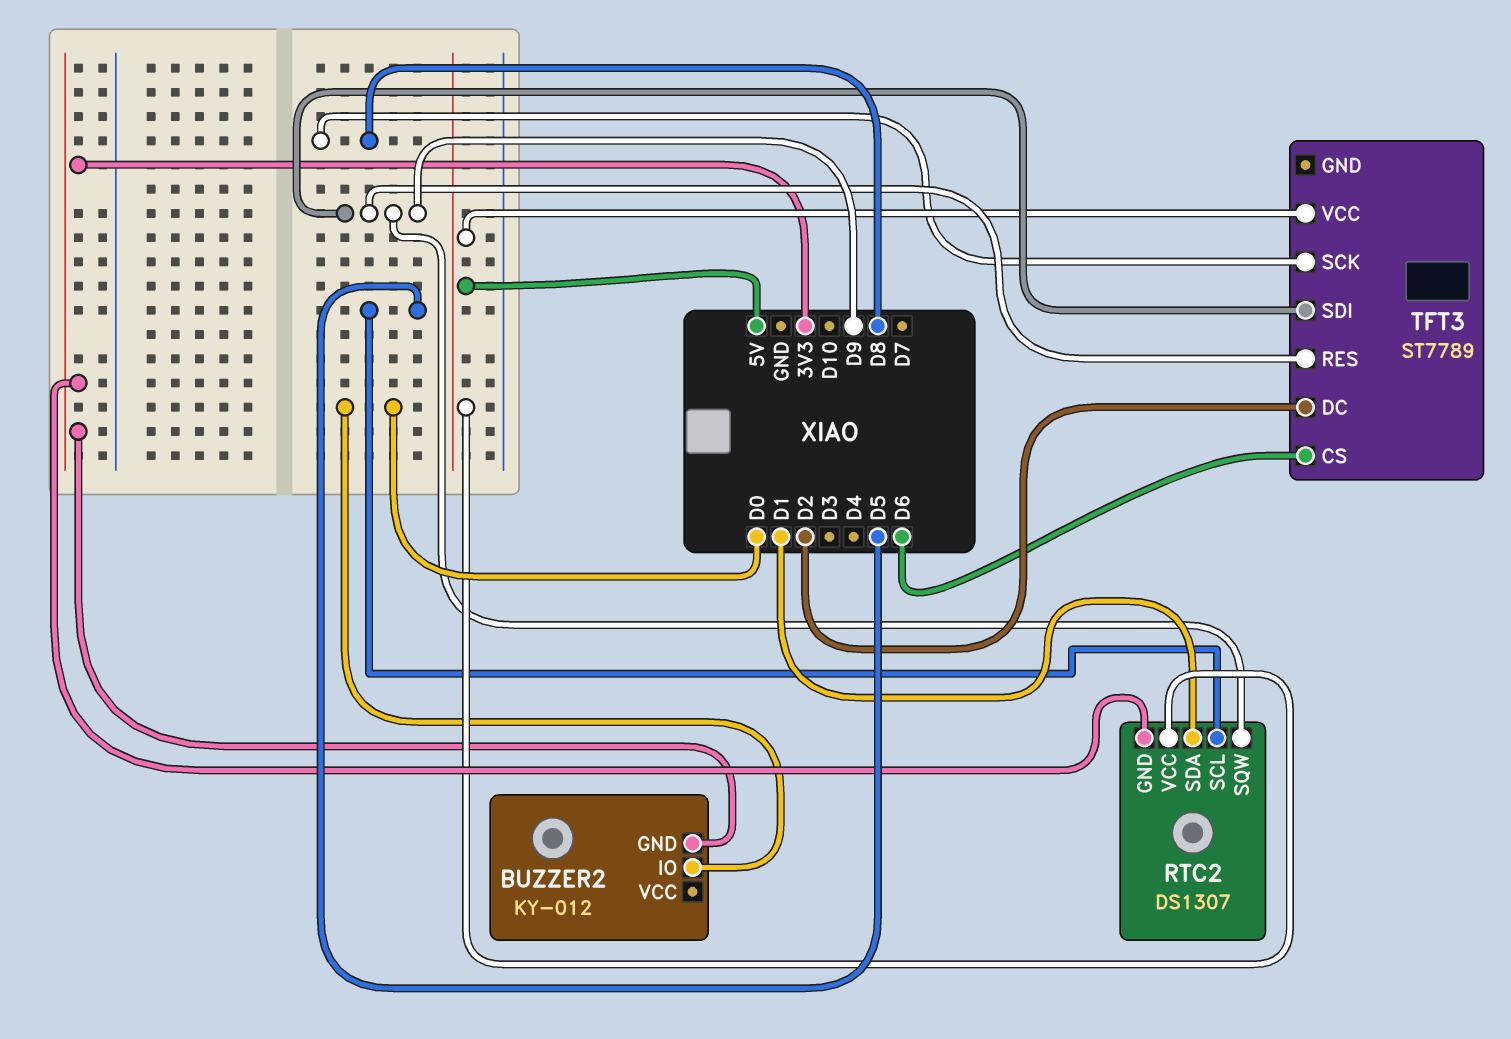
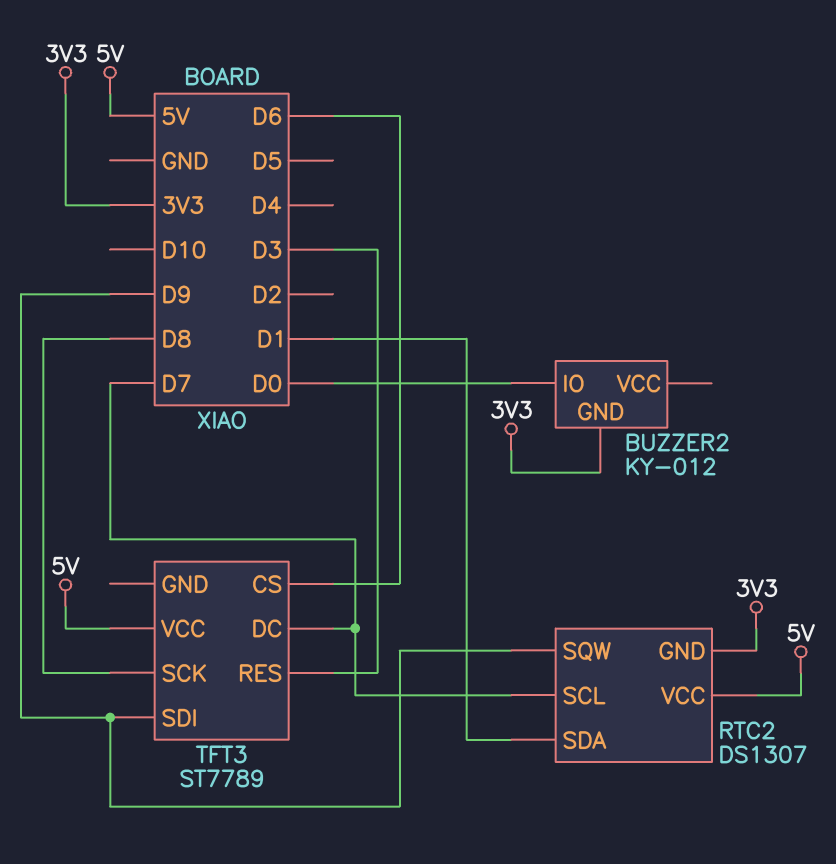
RTC2 pin SCL: D5 -> D7
TFT3 pin DC: D2 -> D7
TFT3 pin RES: D9 -> D3

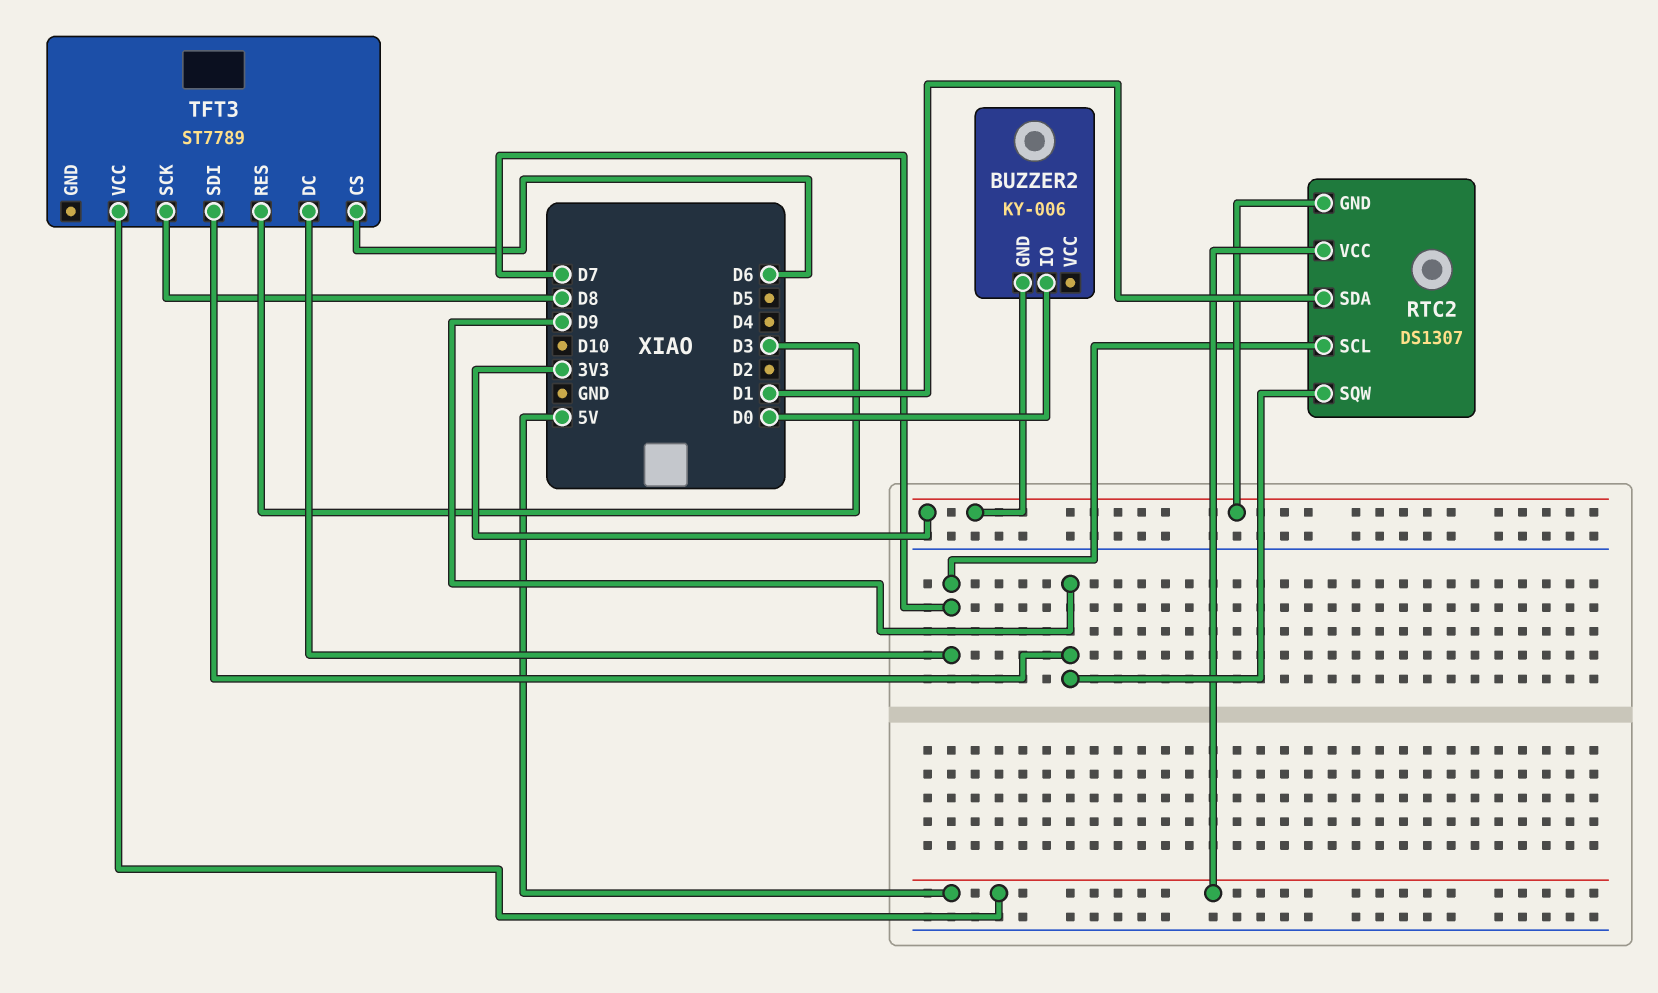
BUZZER2: KY-012 -> KY-006

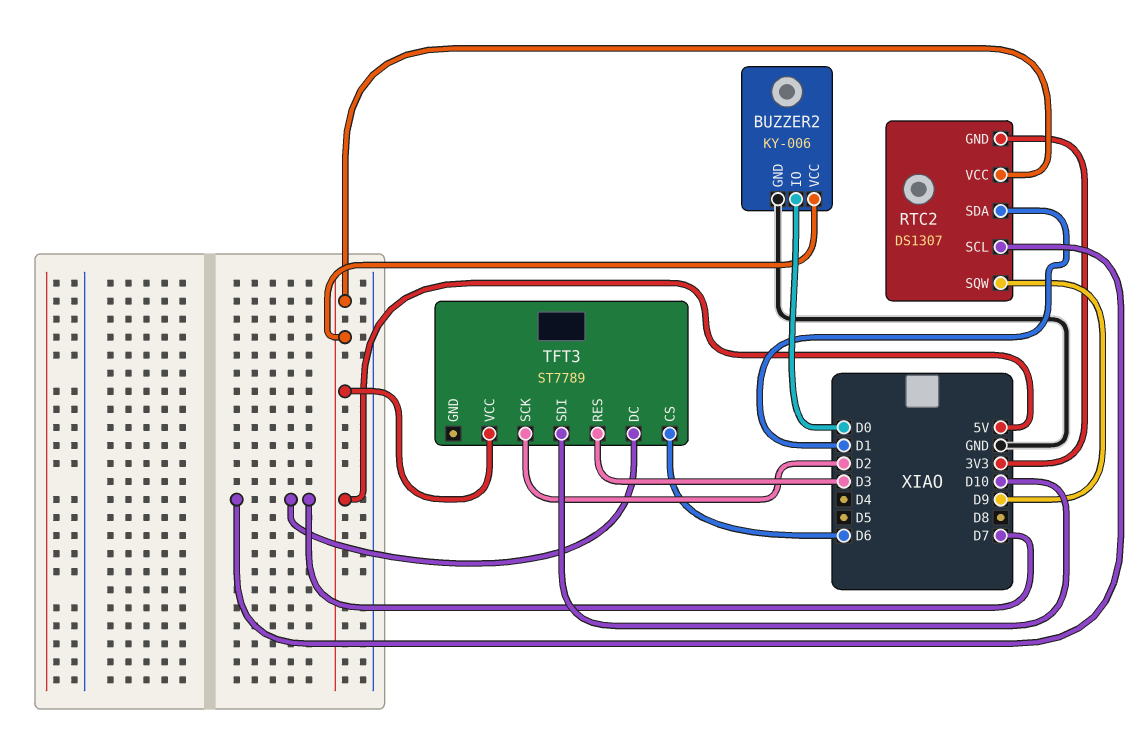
BUZZER2 pin GND: 3V3 -> GND
BUZZER2 pin VCC: none -> 5V
TFT3 pin SCK: D8 -> D2
TFT3 pin SDI: D9 -> D10

